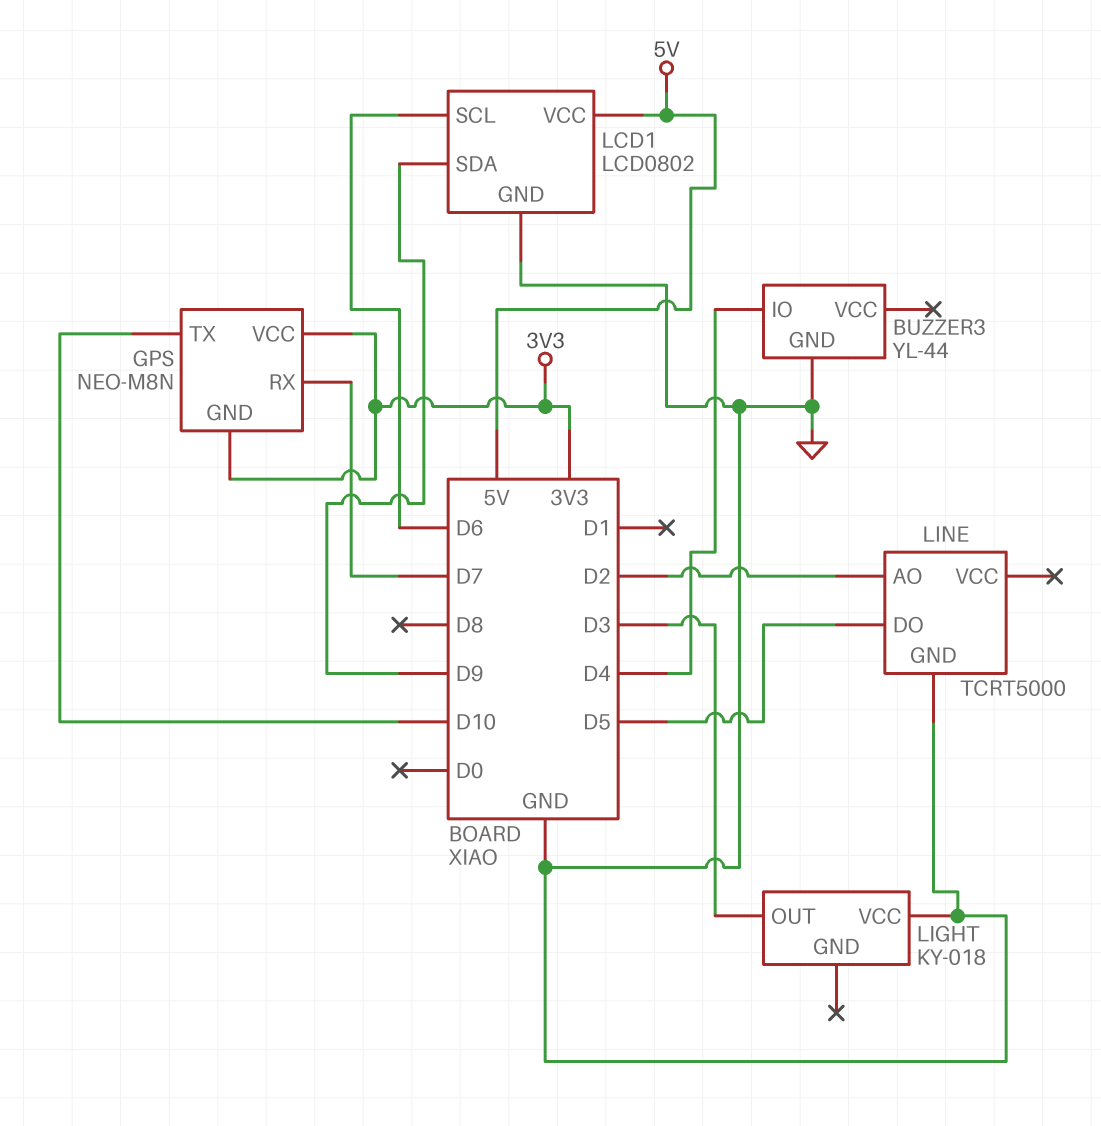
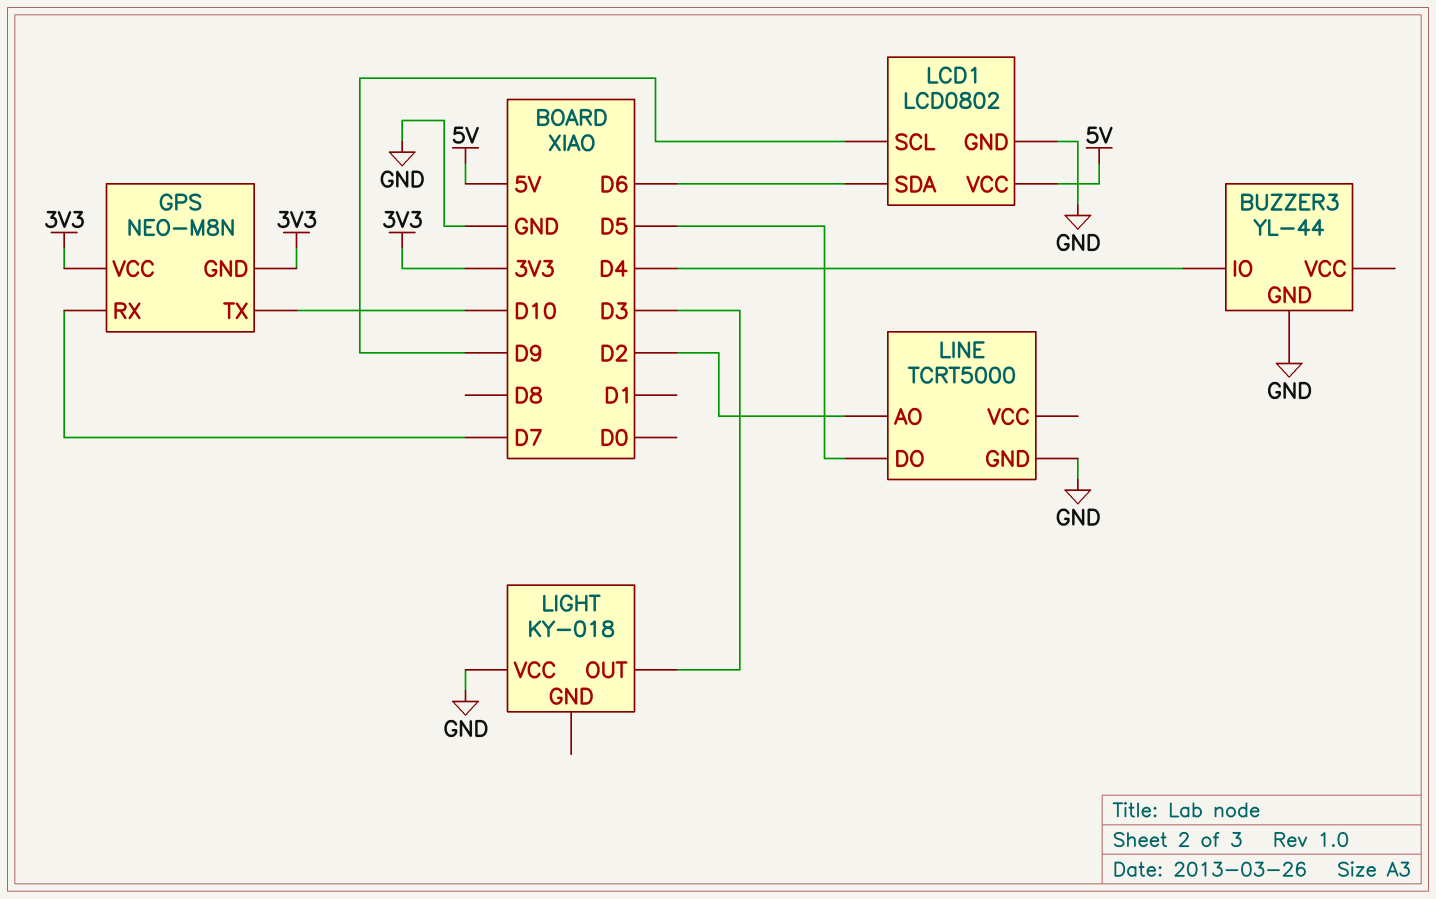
LCD1 pin SCL: D6 -> D9
LCD1 pin SDA: D9 -> D6

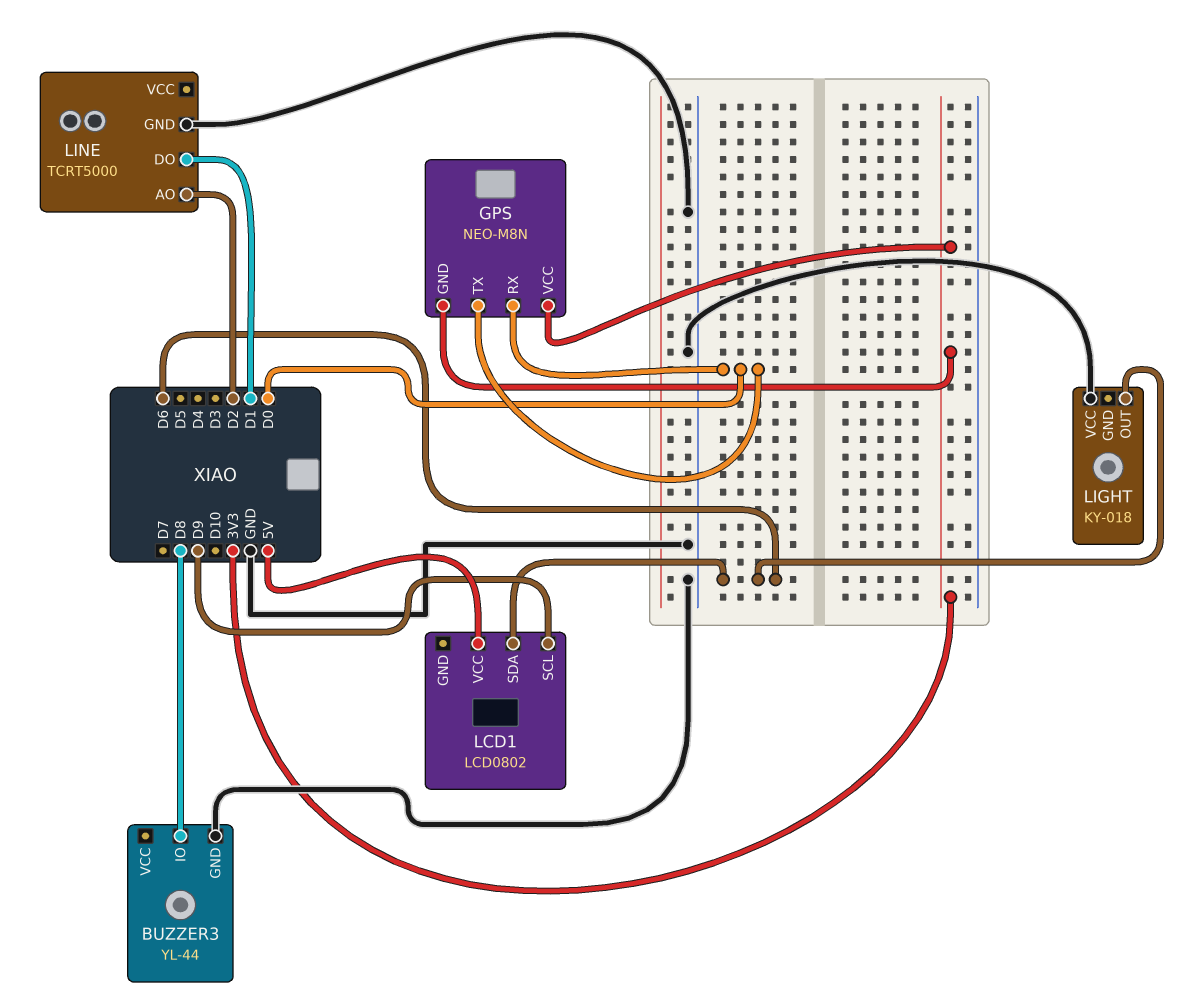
BUZZER3 pin IO: D4 -> D8
GPS pin RX: D7 -> D0
GPS pin TX: D10 -> D0
LCD1 pin GND: GND -> none
LIGHT pin OUT: D3 -> D6
LINE pin DO: D5 -> D1

